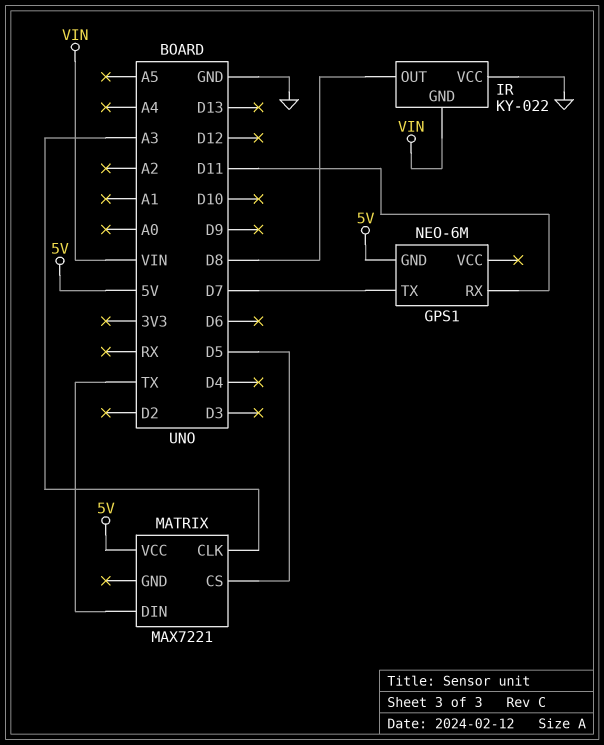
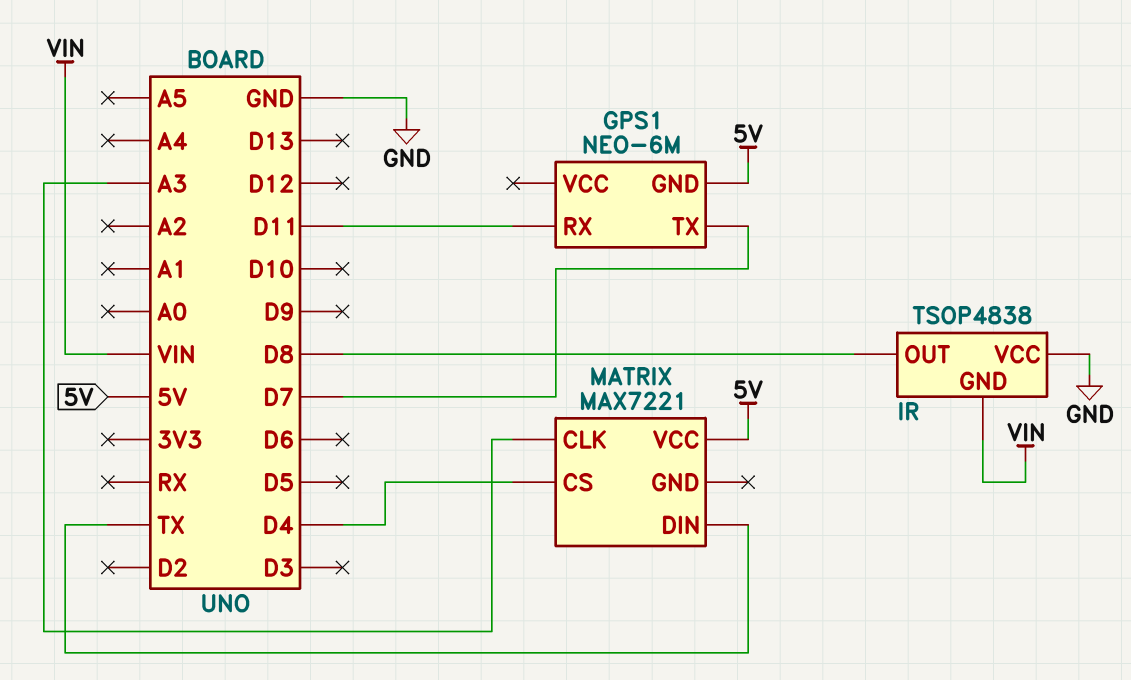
IR: KY-022 -> TSOP4838
MATRIX pin CS: D5 -> D4

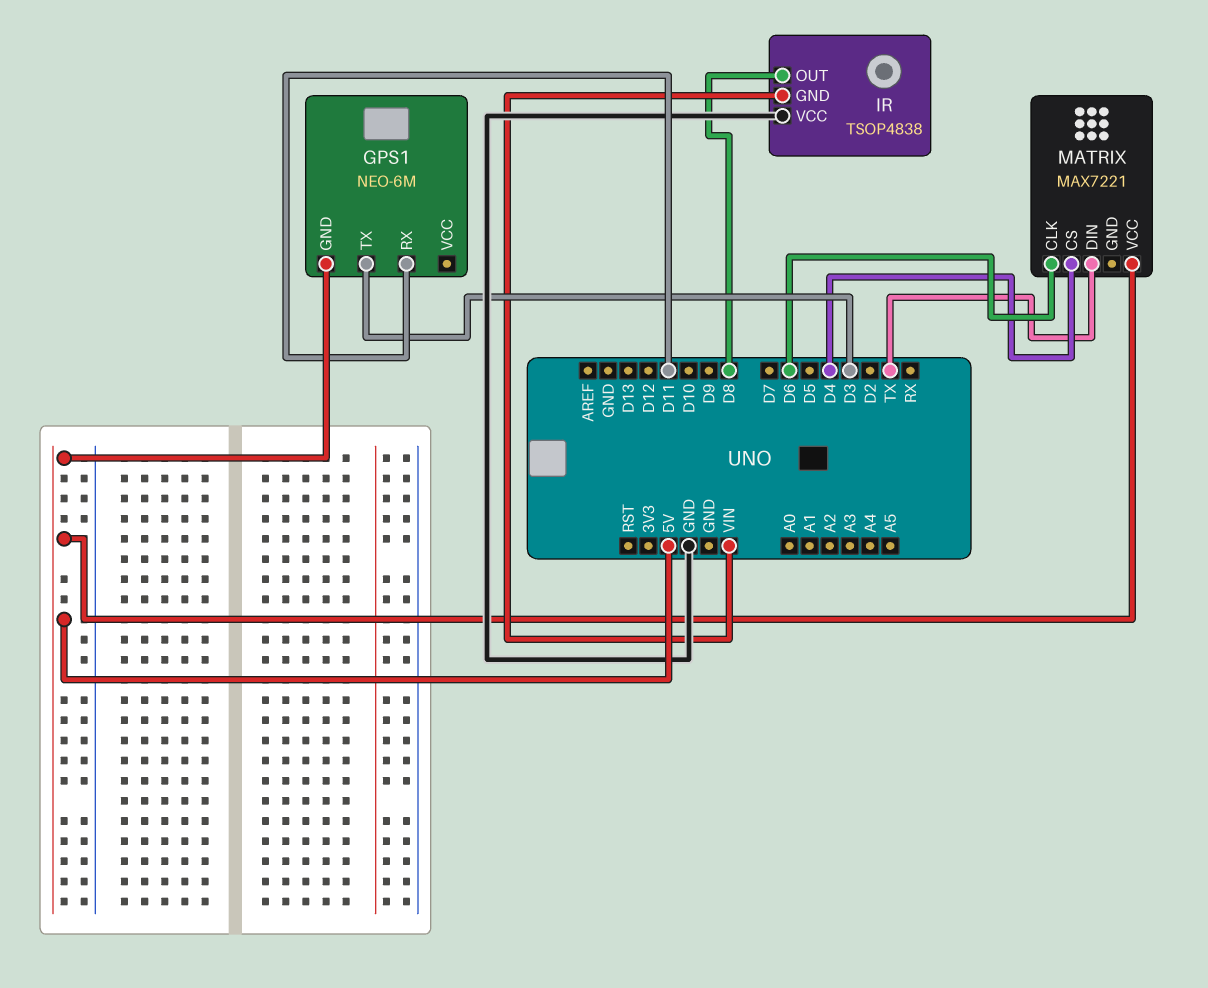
GPS1 pin TX: D7 -> D3
MATRIX pin CLK: A3 -> D6

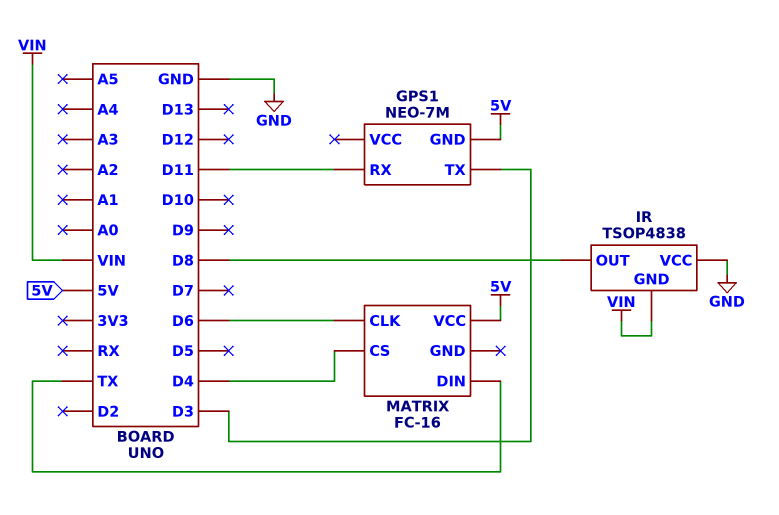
GPS1: NEO-6M -> NEO-7M
MATRIX: MAX7221 -> FC-16

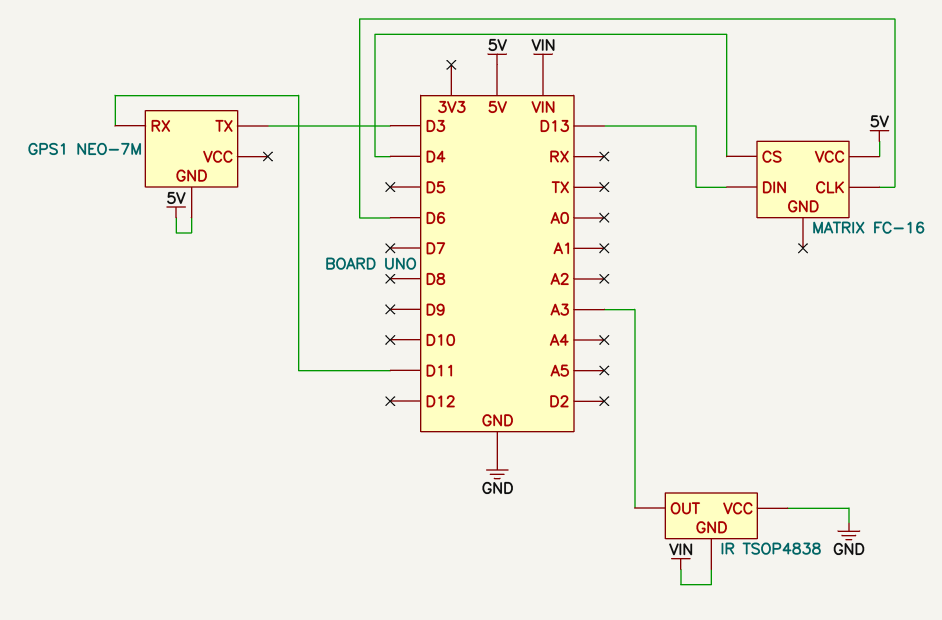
IR pin OUT: D8 -> A3
MATRIX pin DIN: TX -> D13

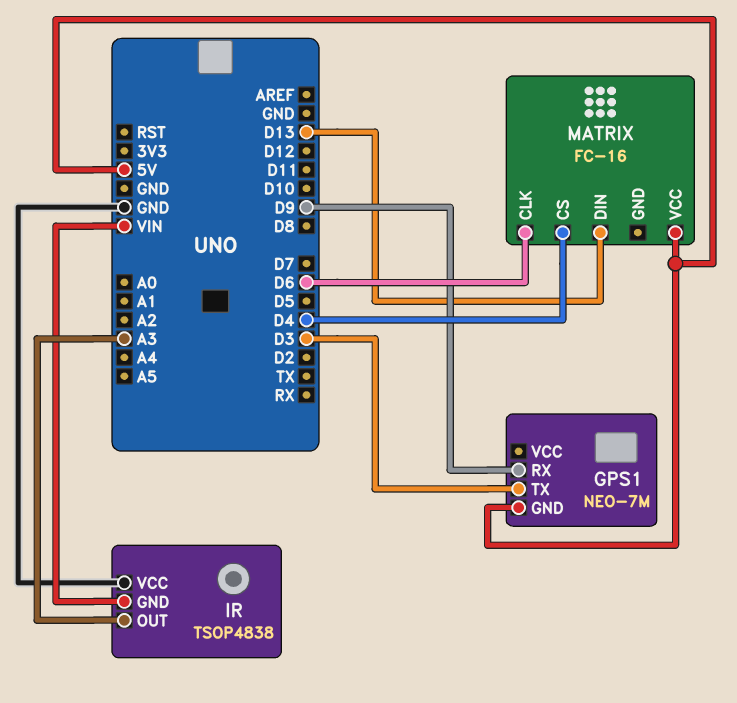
GPS1 pin RX: D11 -> D9

